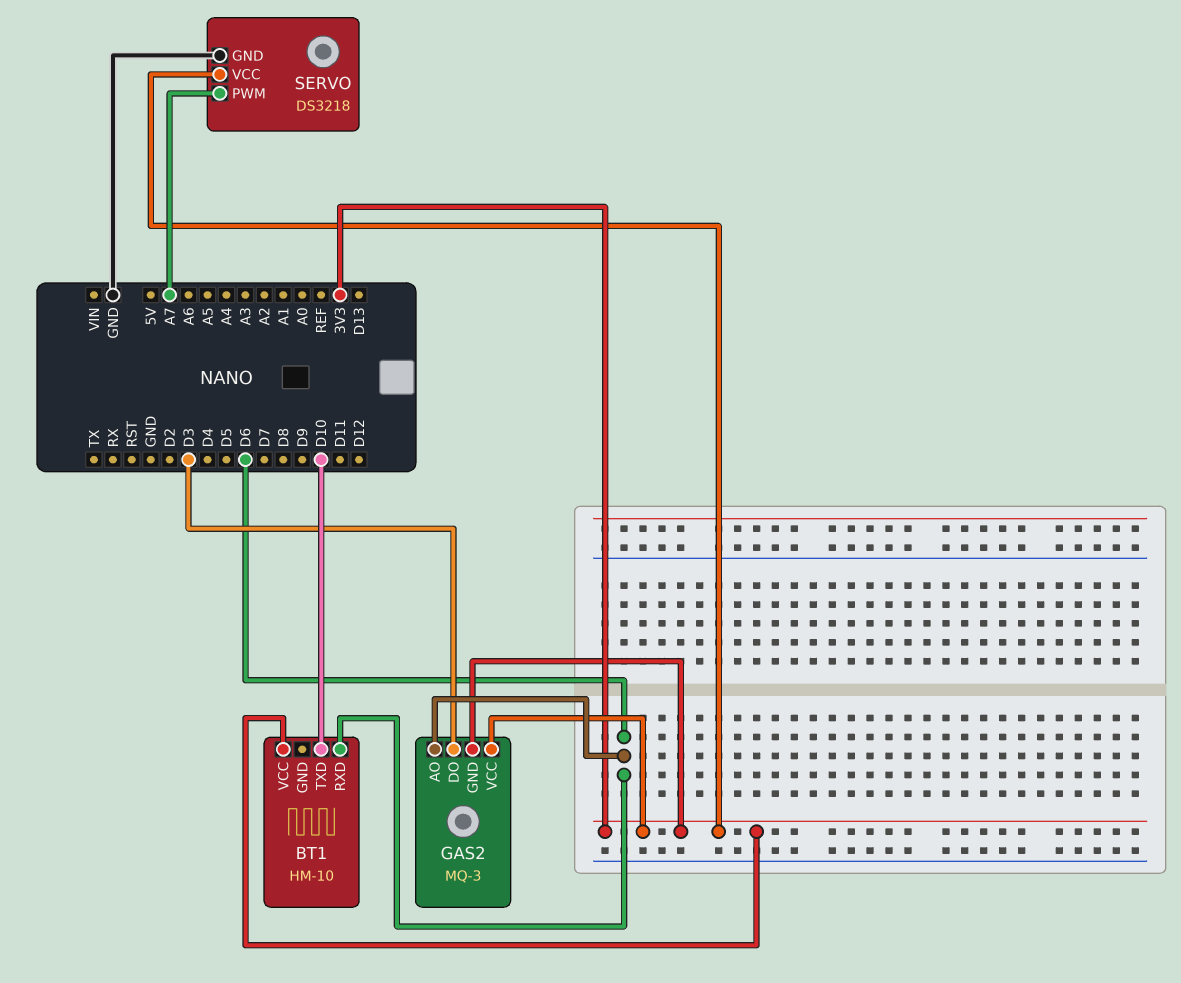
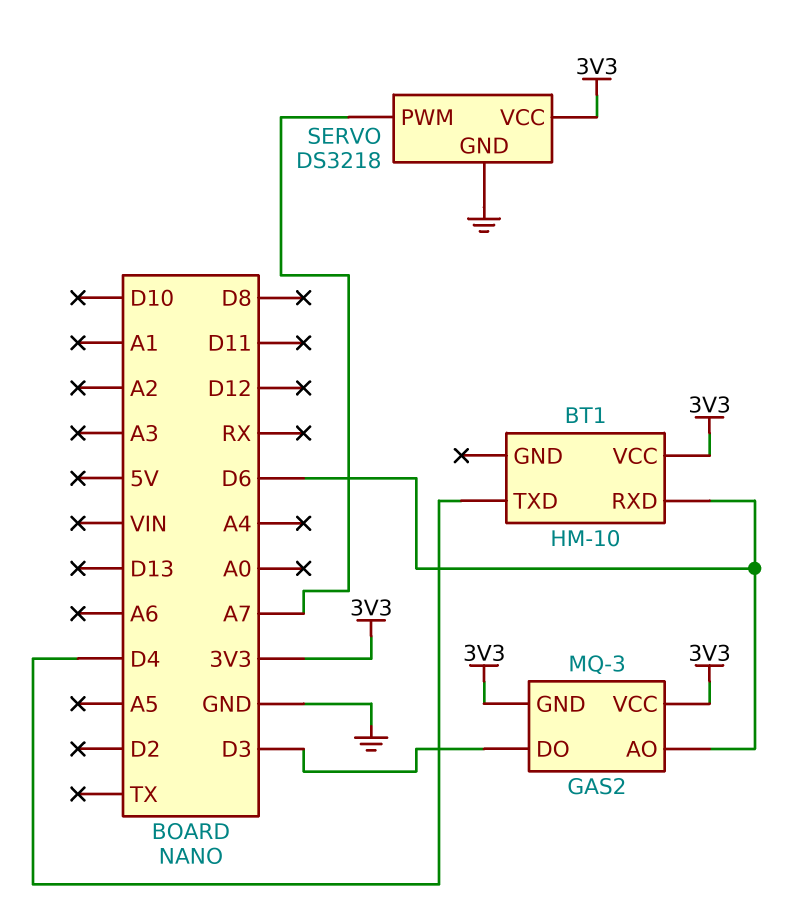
BT1 pin TXD: D10 -> D4

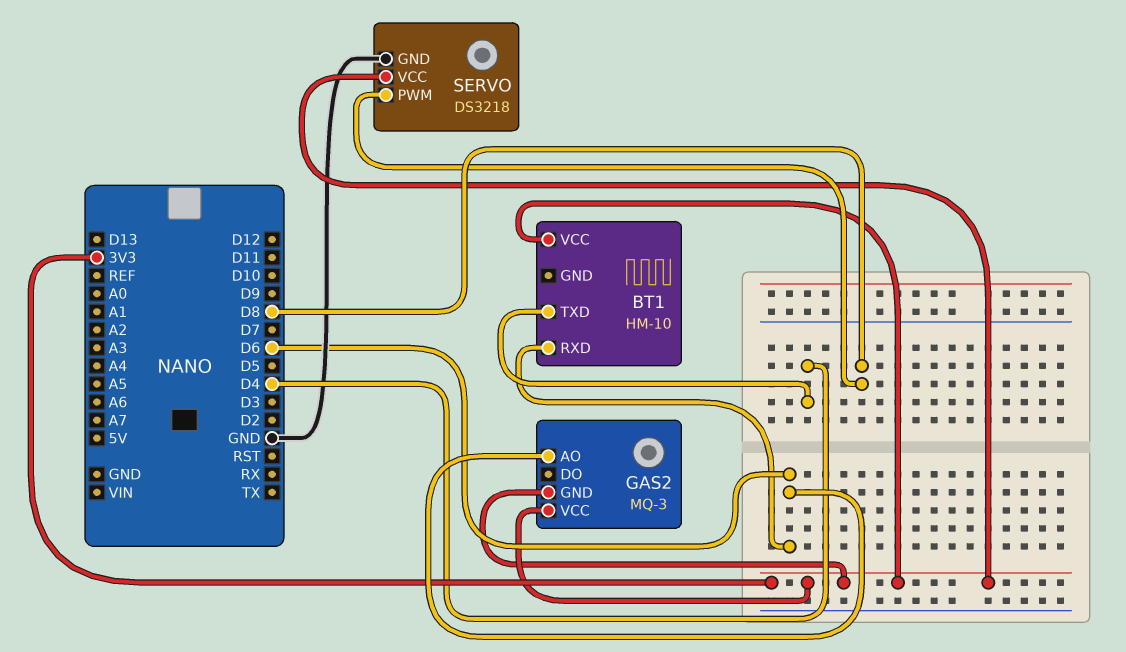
GAS2 pin DO: D3 -> none
SERVO pin PWM: A7 -> D8

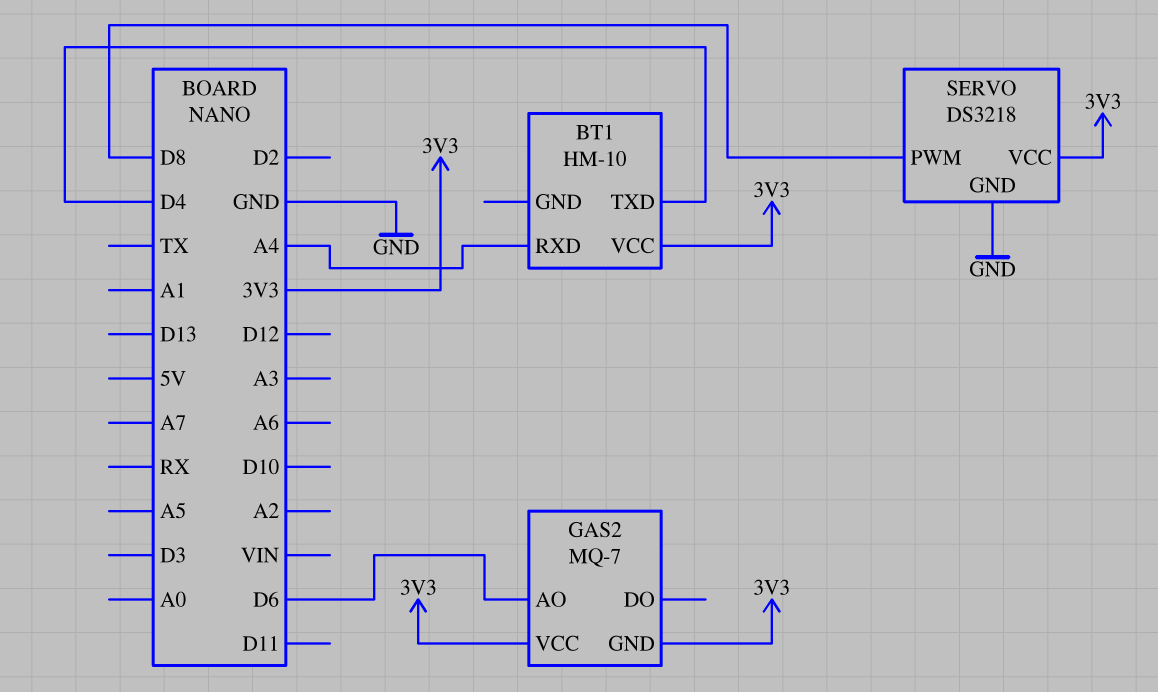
BT1 pin RXD: D6 -> A4
GAS2: MQ-3 -> MQ-7

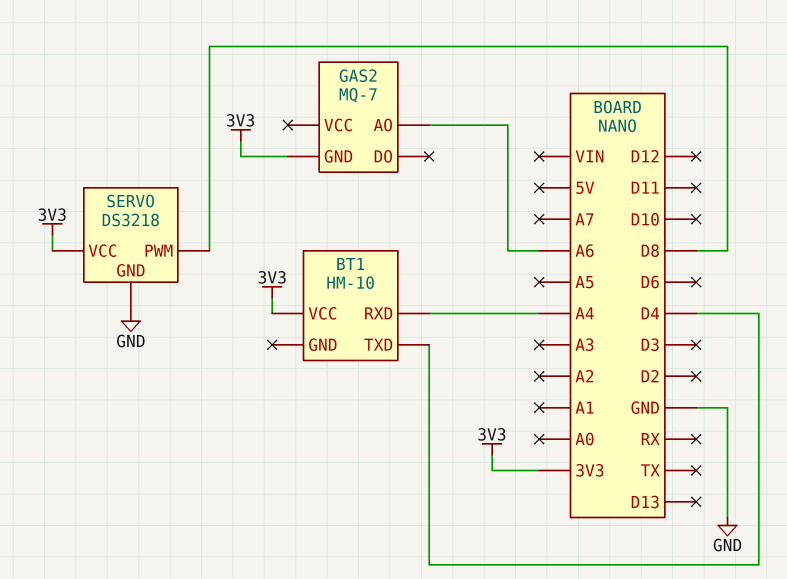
GAS2 pin AO: D6 -> A6
GAS2 pin VCC: 3V3 -> none

